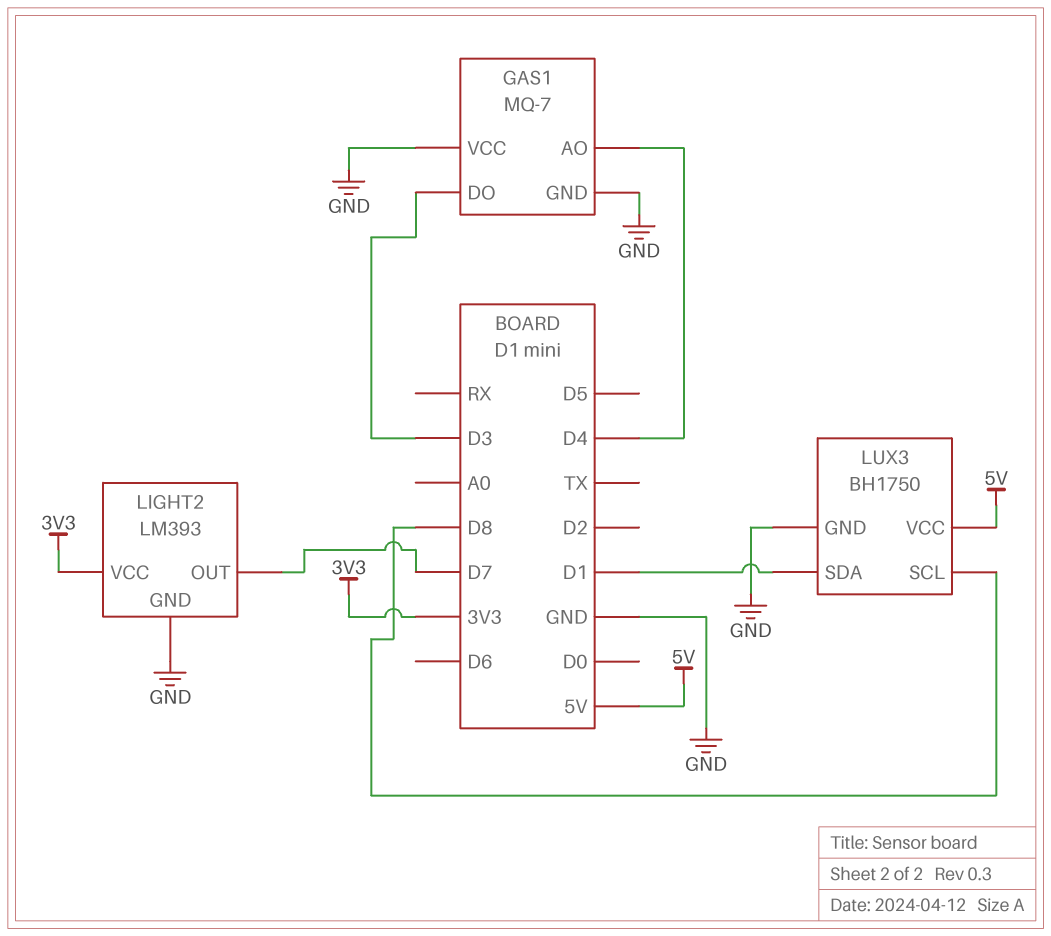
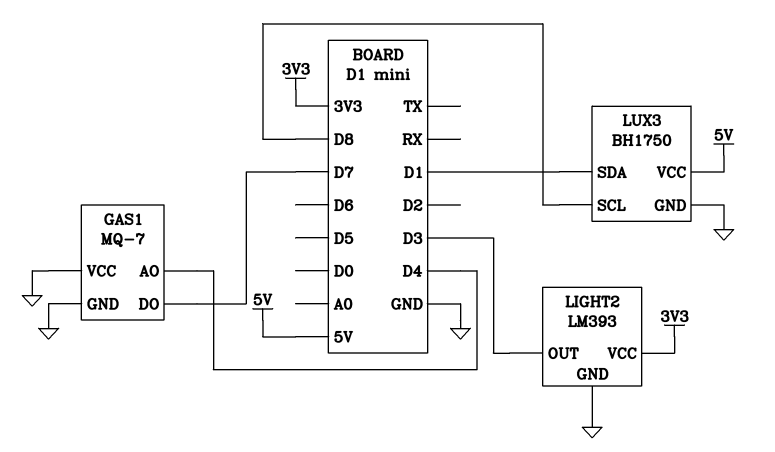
GAS1 pin DO: D3 -> D7
LIGHT2 pin OUT: D7 -> D3

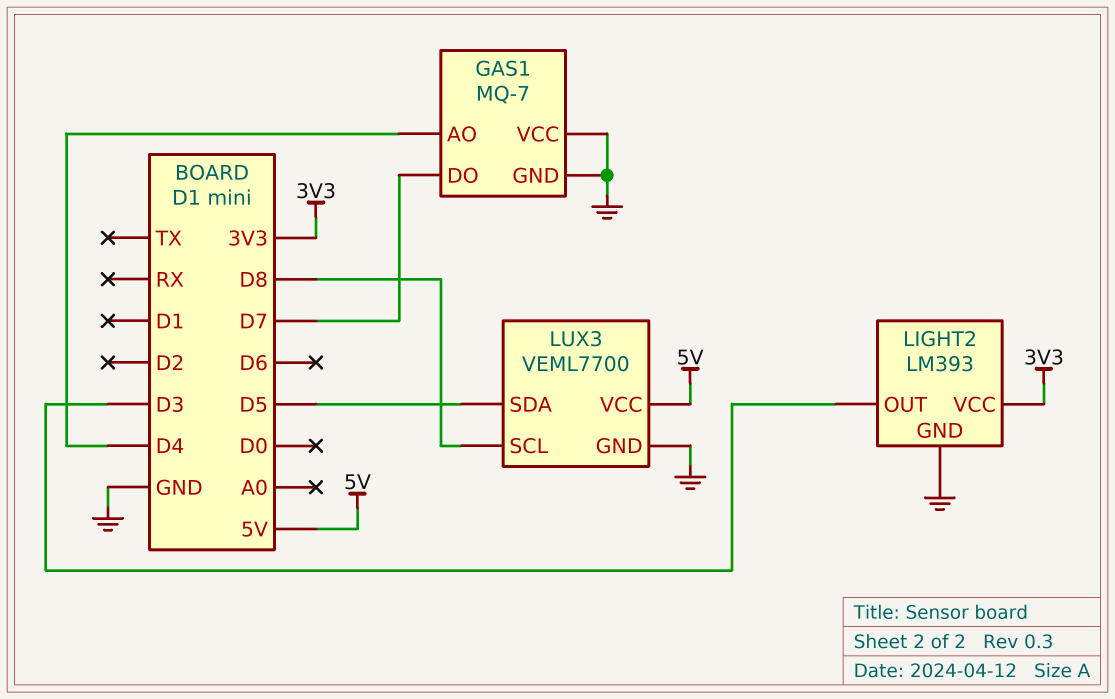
LUX3: BH1750 -> VEML7700
LUX3 pin SDA: D1 -> D5

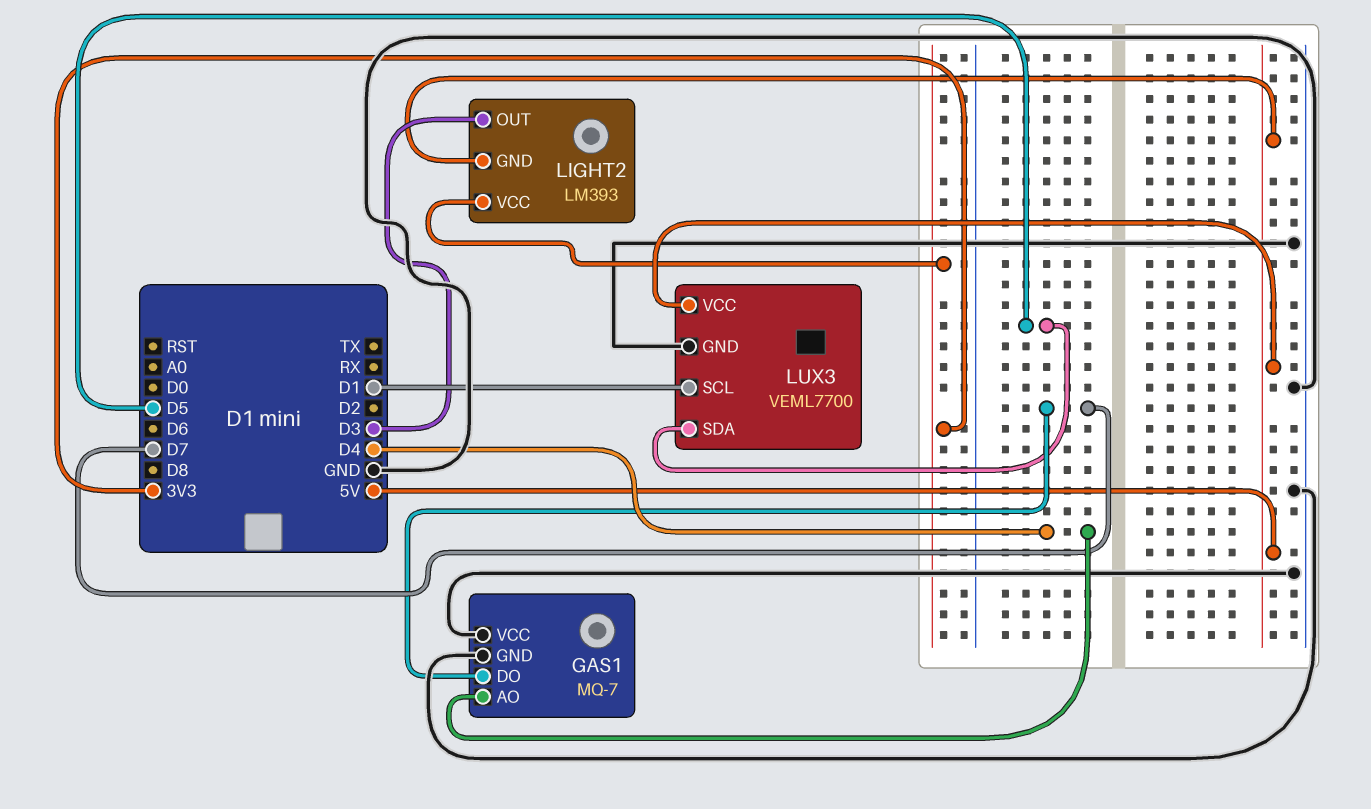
LIGHT2 pin GND: GND -> 5V
LUX3 pin SCL: D8 -> D1

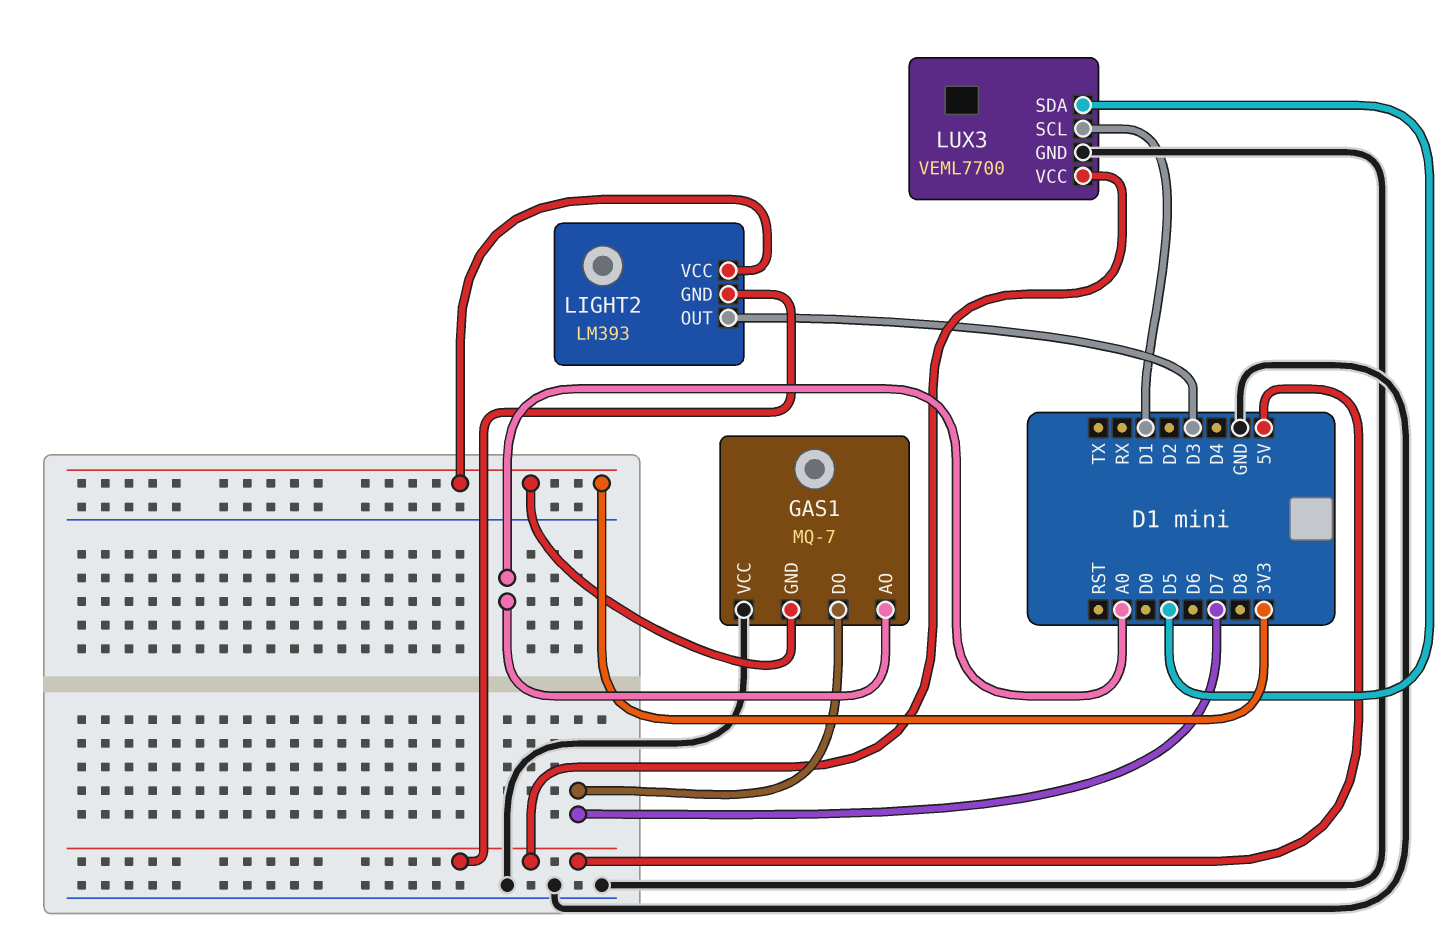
GAS1 pin AO: D4 -> A0
GAS1 pin GND: GND -> 3V3

